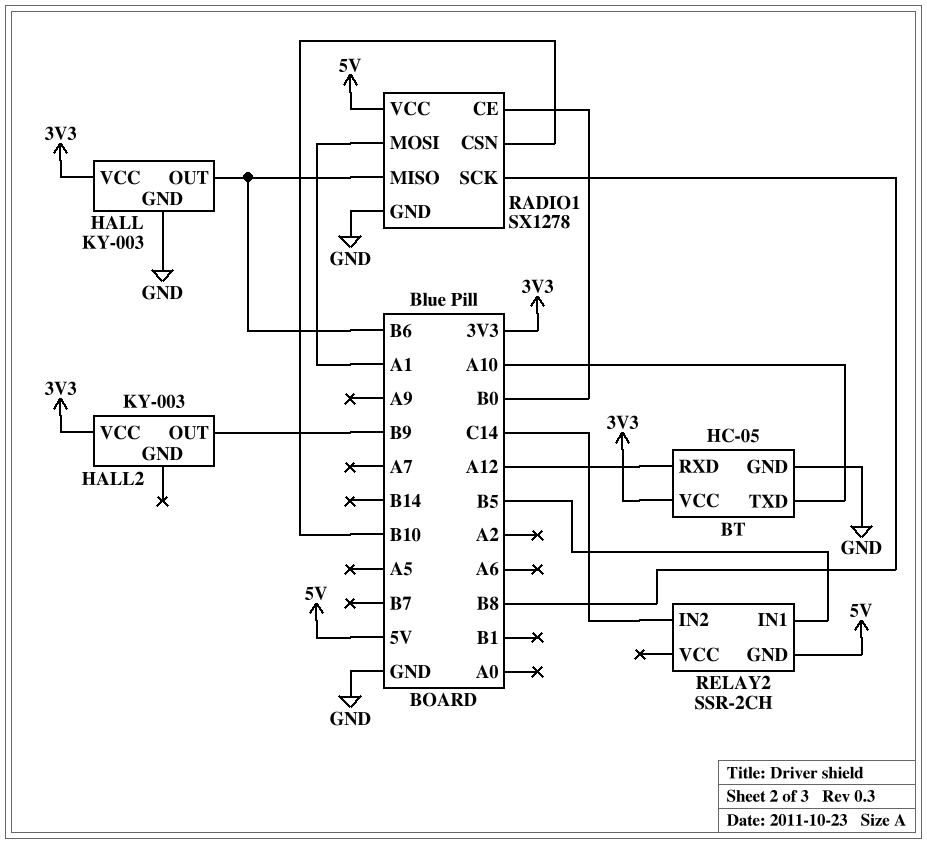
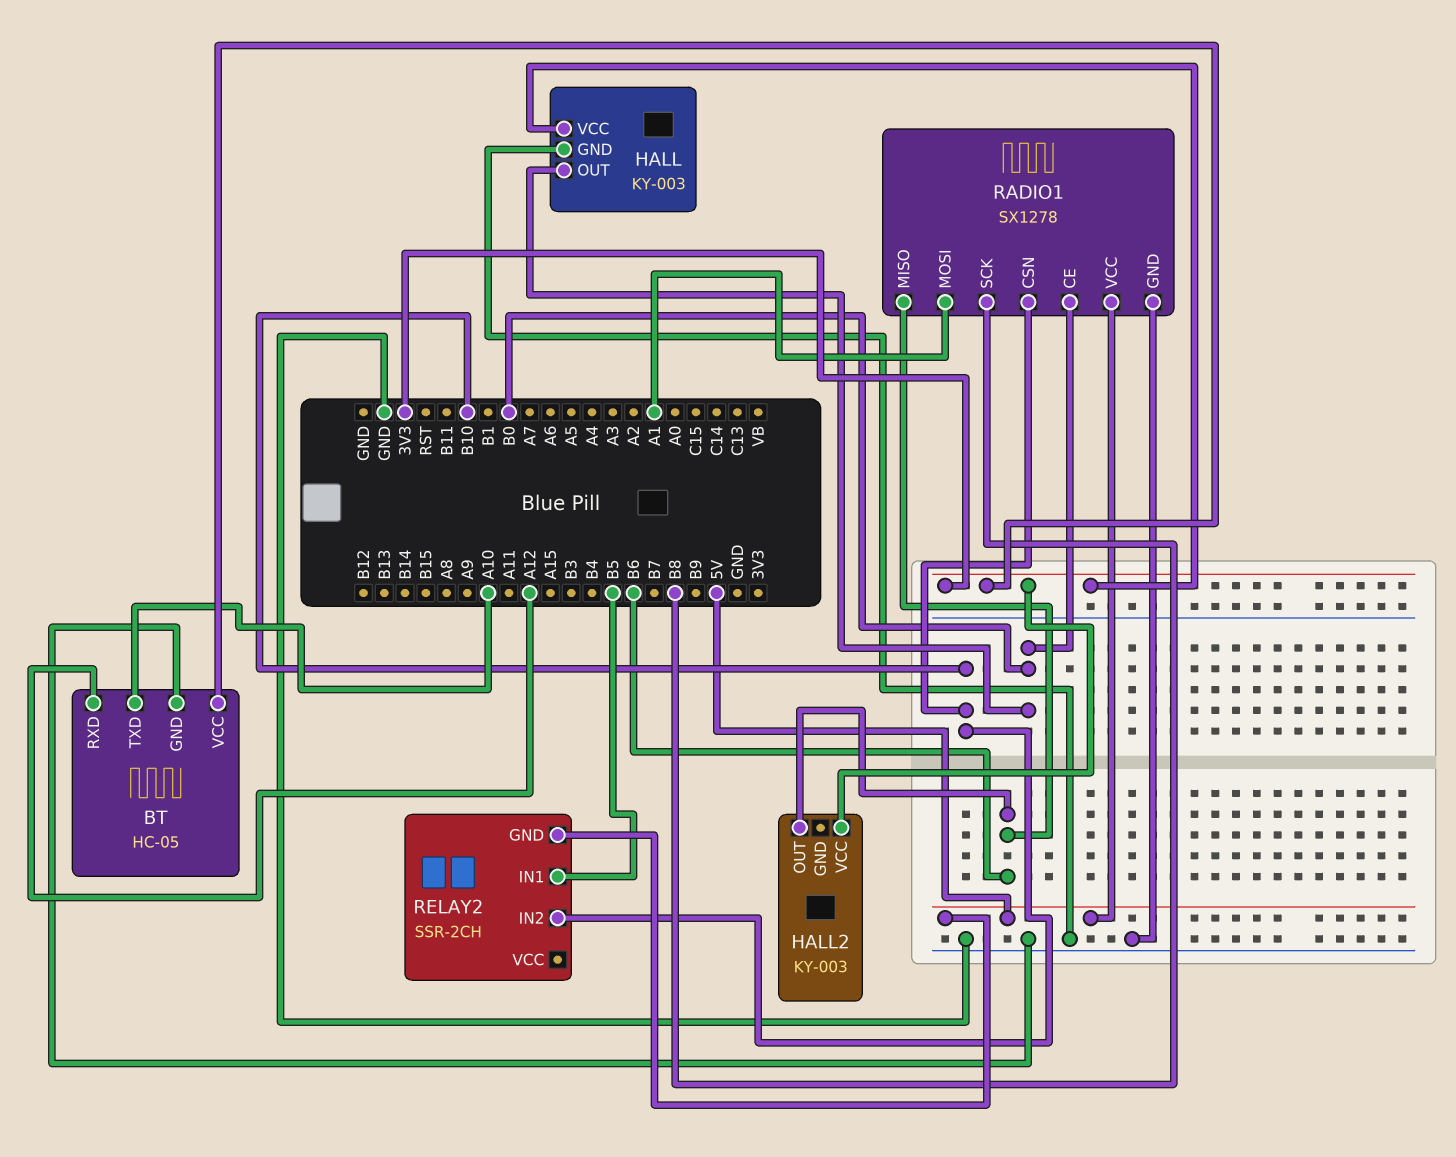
HALL pin OUT: B6 -> B0
HALL2 pin OUT: B9 -> B6
RELAY2 pin IN2: C14 -> B10

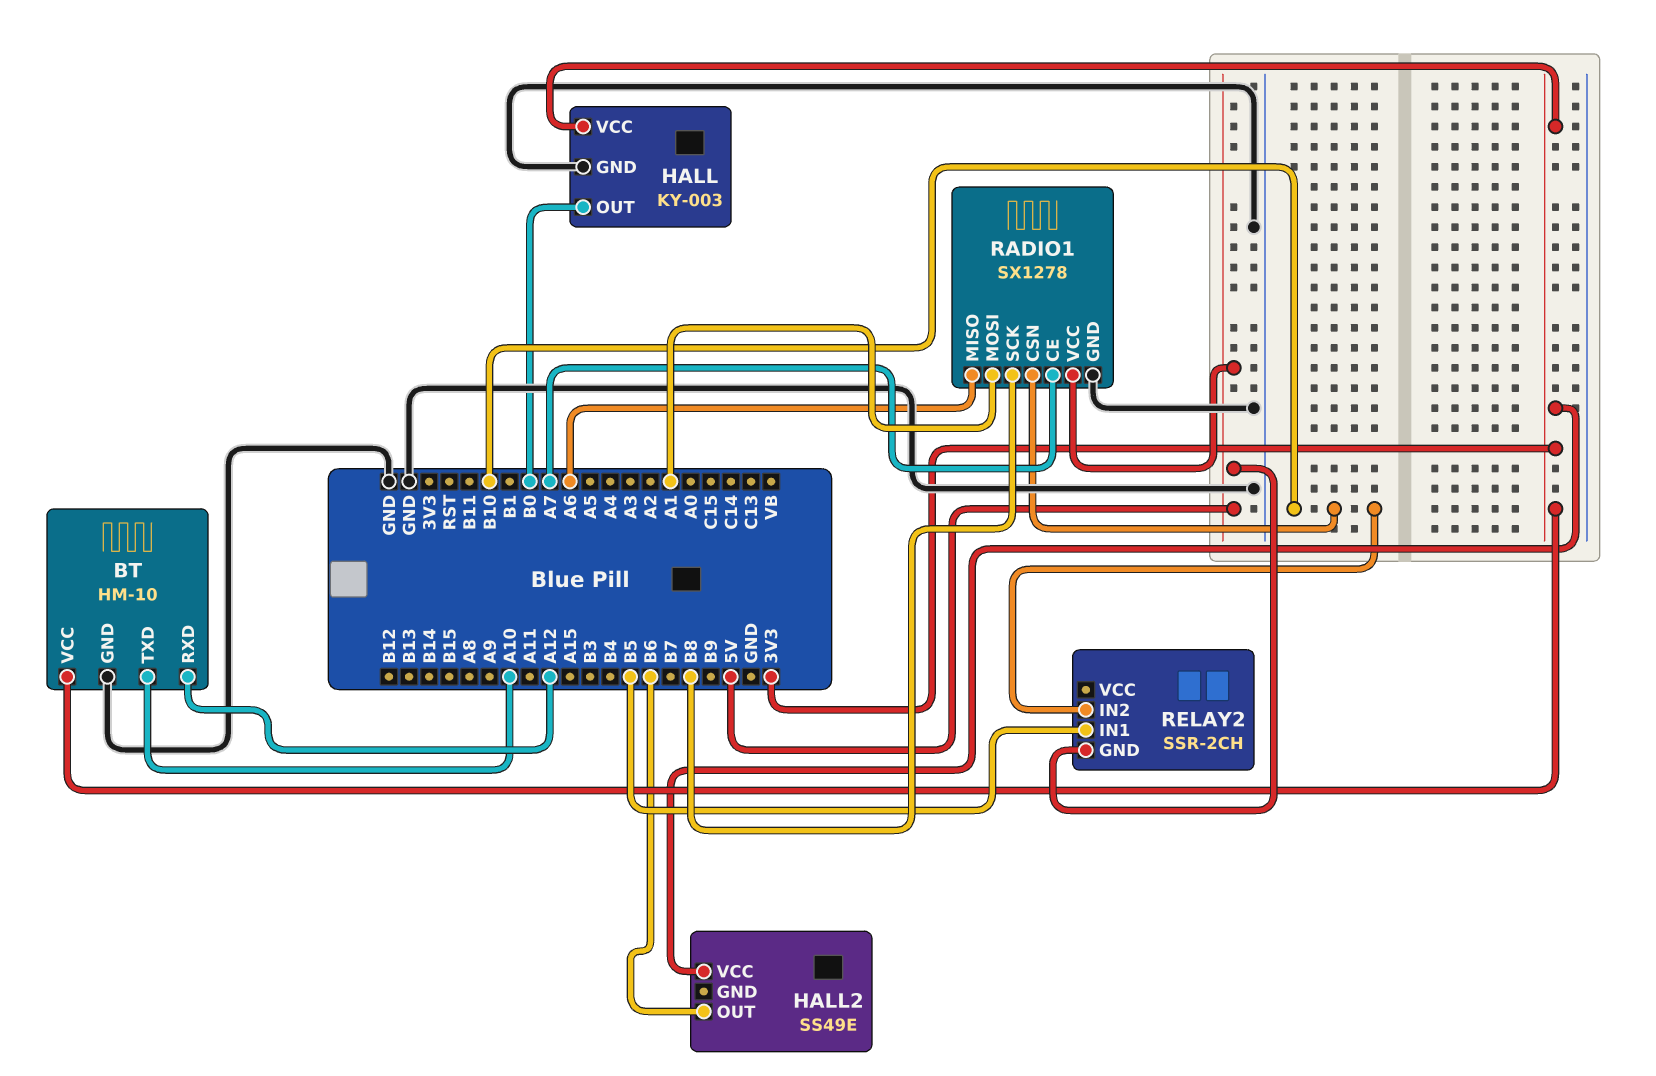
BT: HC-05 -> HM-10
HALL2: KY-003 -> SS49E
RADIO1 pin CE: B0 -> A7
RADIO1 pin MISO: B6 -> A6

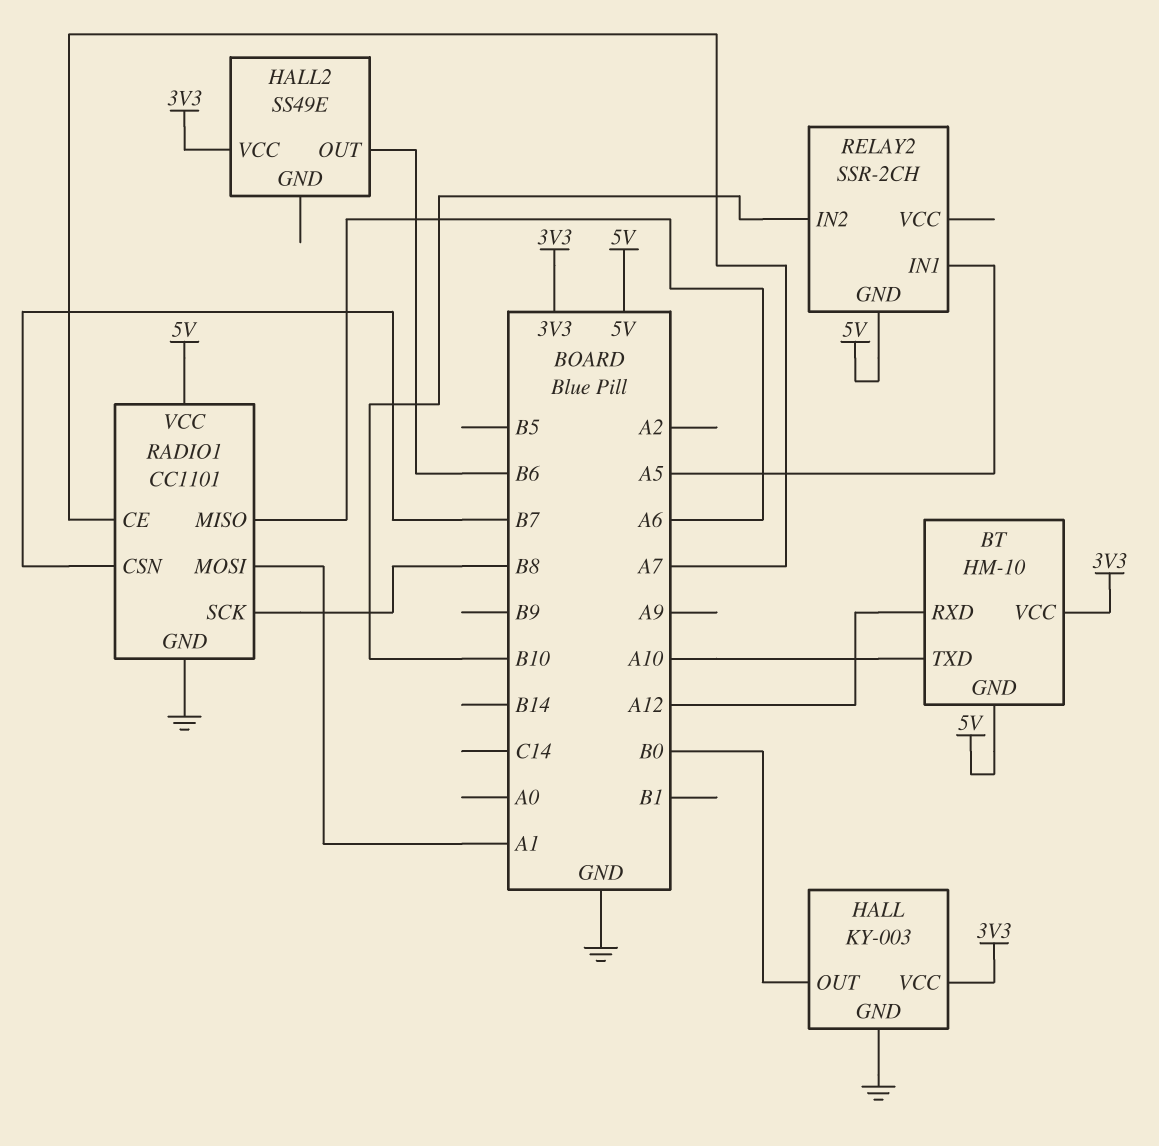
BT pin GND: GND -> 5V
RADIO1: SX1278 -> CC1101
RADIO1 pin CSN: B10 -> B7
RELAY2 pin IN1: B5 -> A5

